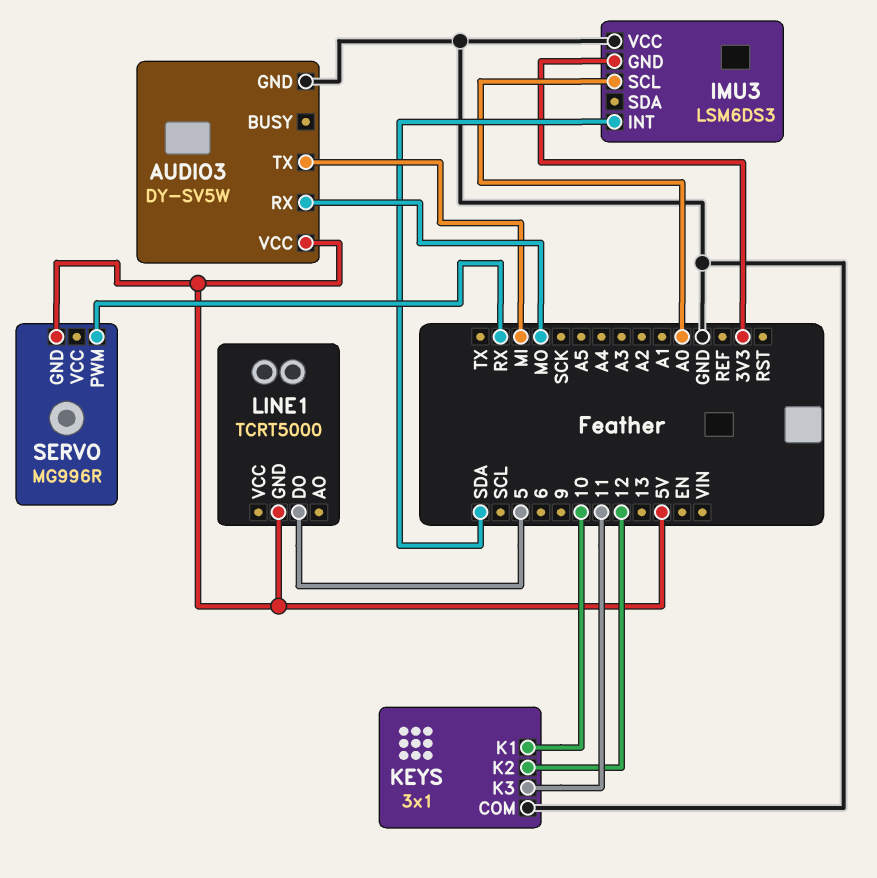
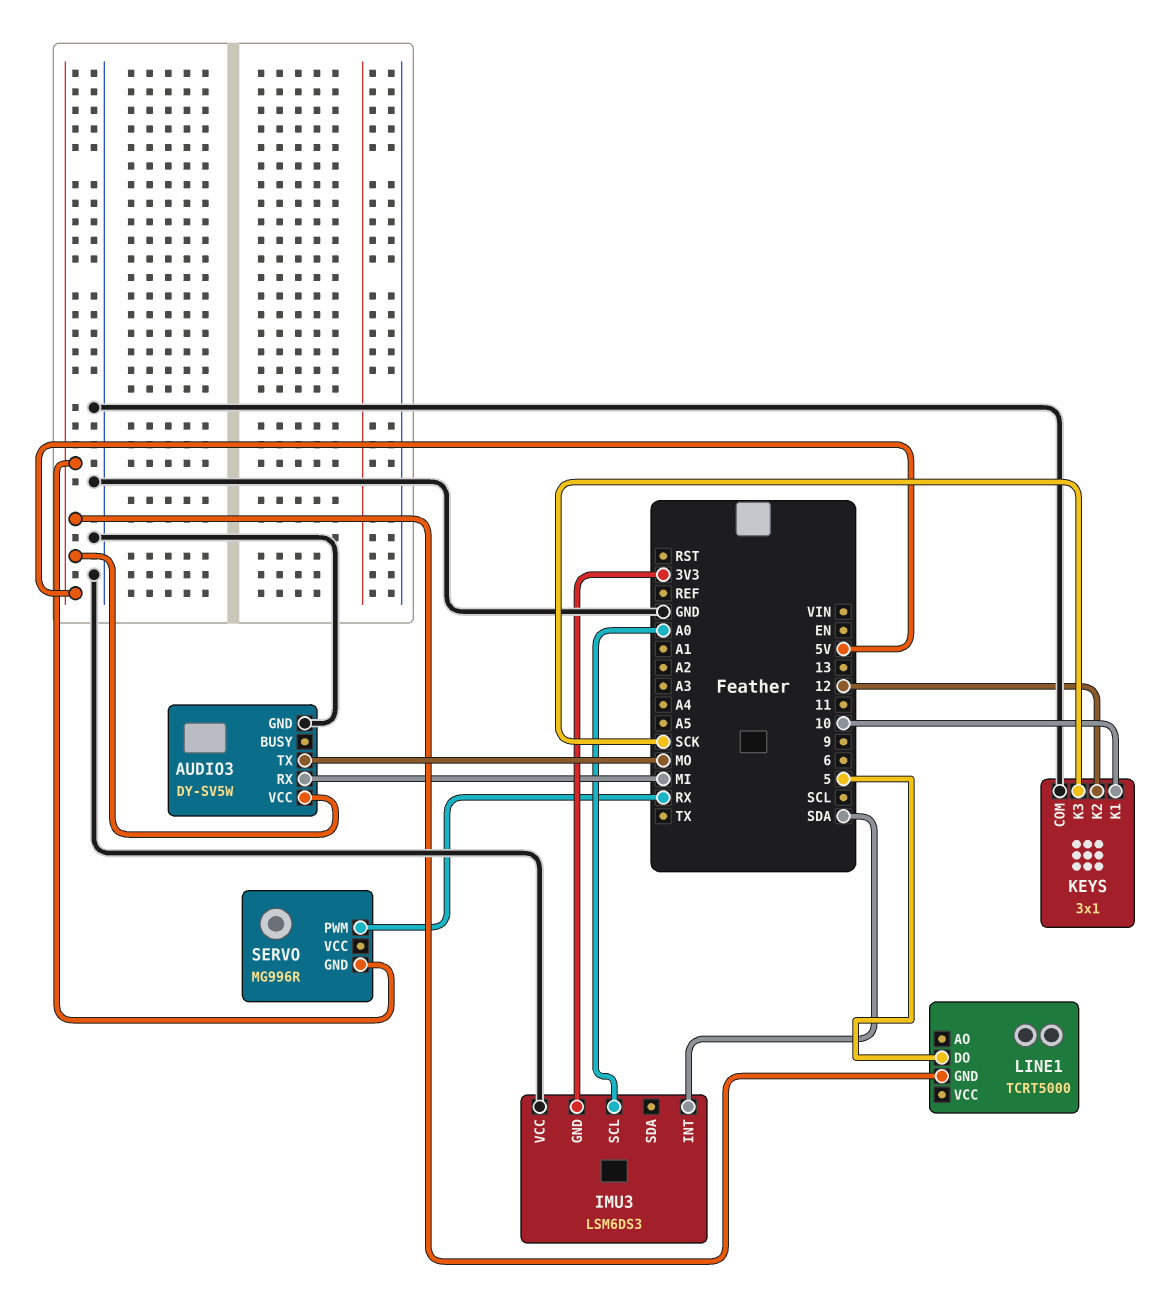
AUDIO3 pin RX: MO -> MI
AUDIO3 pin TX: MI -> MO
KEYS pin K3: 11 -> SCK

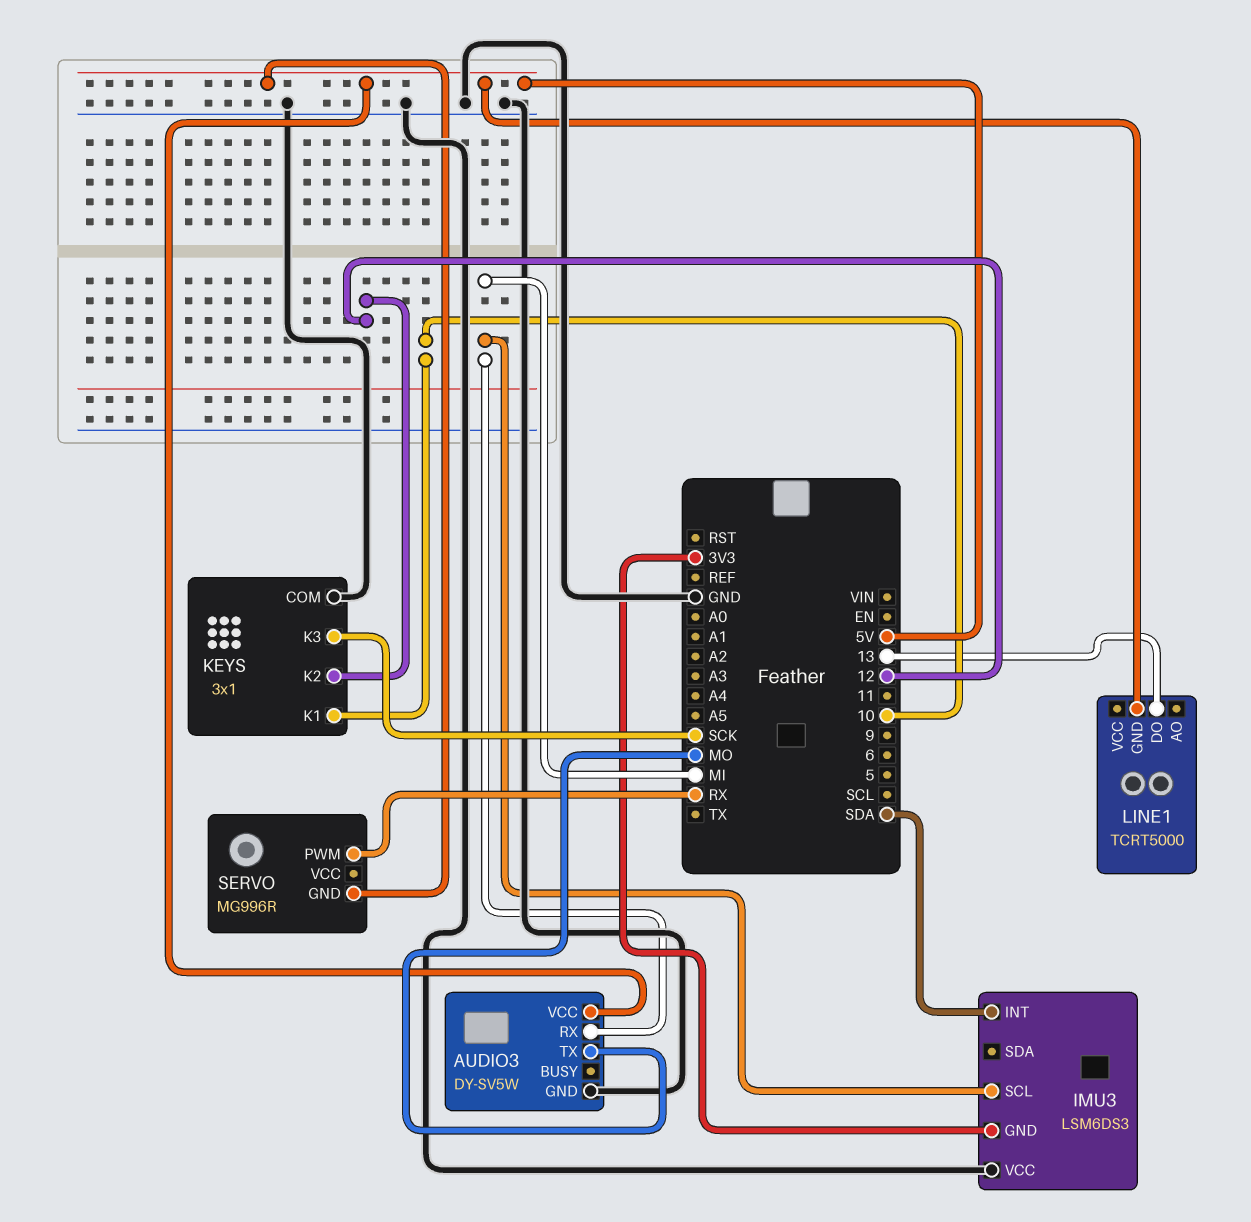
IMU3 pin SCL: A0 -> MI
LINE1 pin DO: 5 -> 13

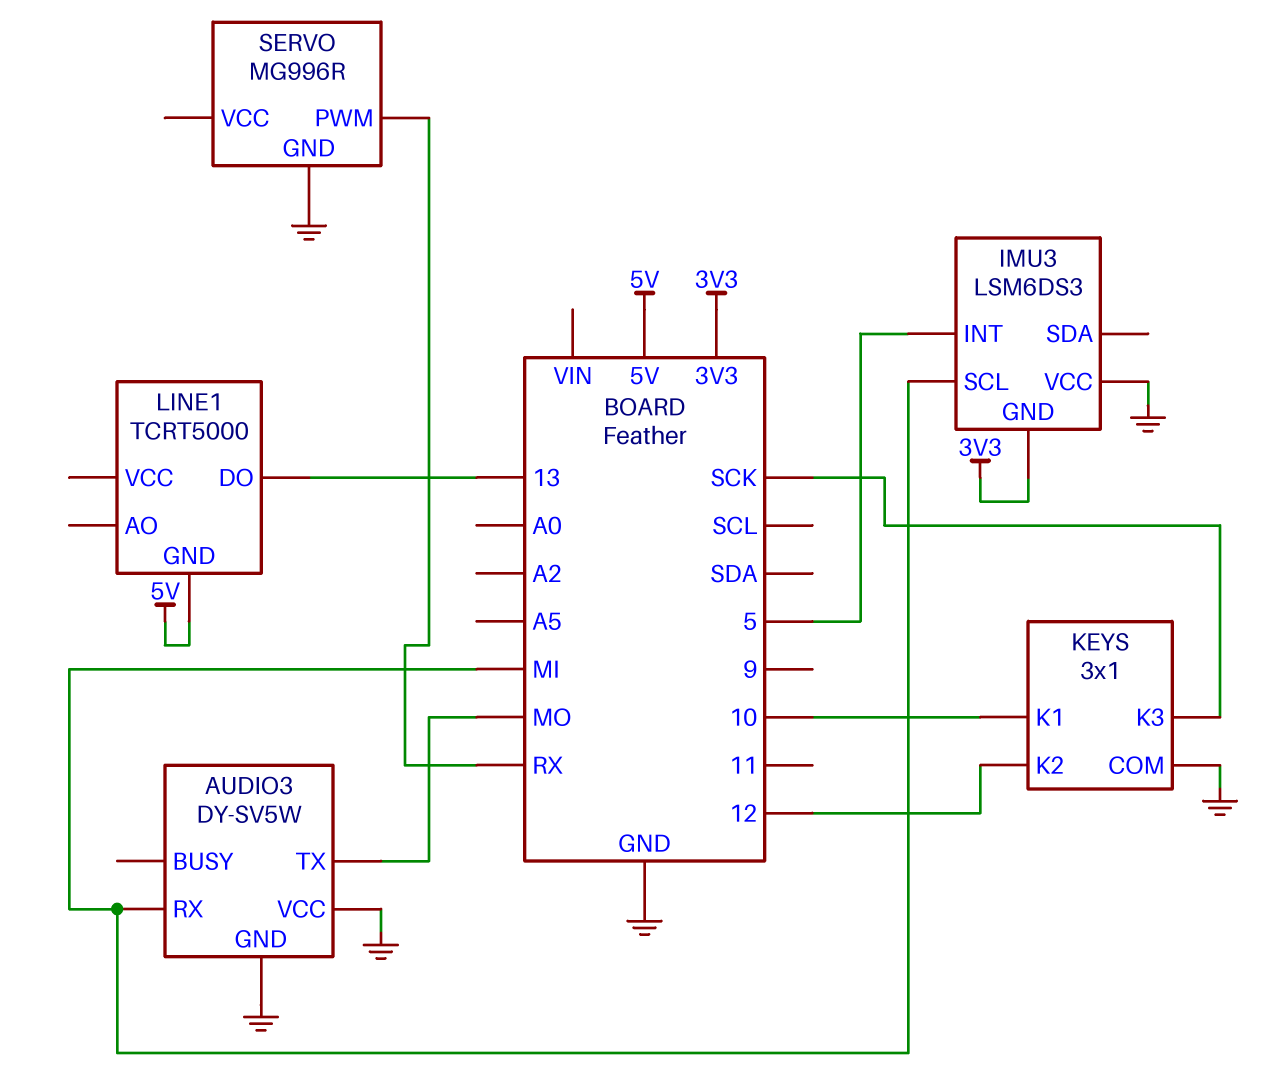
AUDIO3 pin VCC: 5V -> GND
IMU3 pin INT: SDA -> 5
SERVO pin GND: 5V -> GND

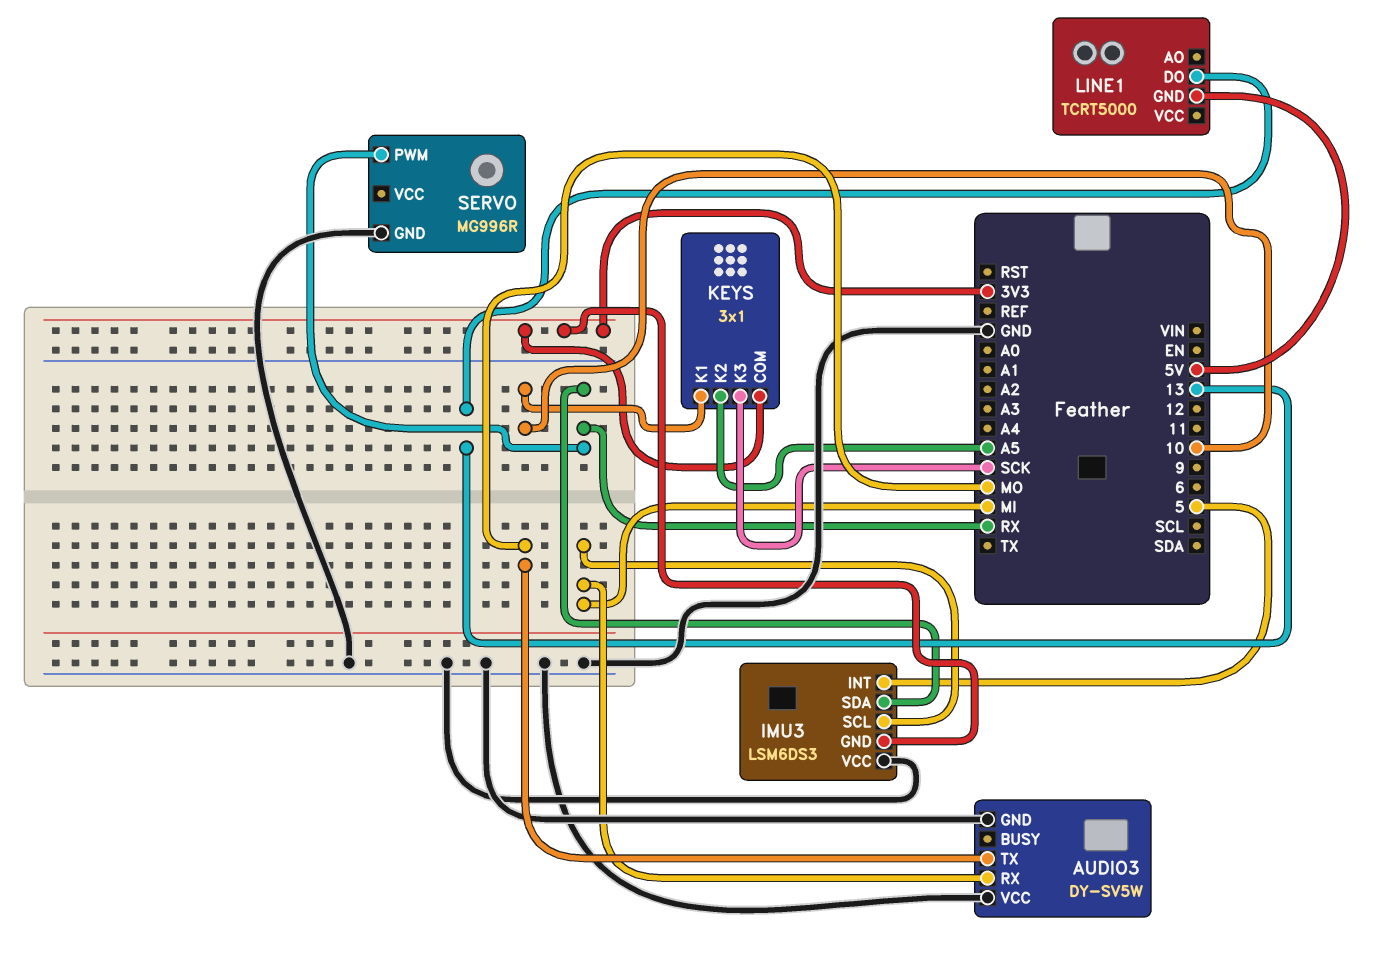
IMU3 pin SDA: none -> RX
KEYS pin COM: GND -> 3V3
KEYS pin K2: 12 -> A5

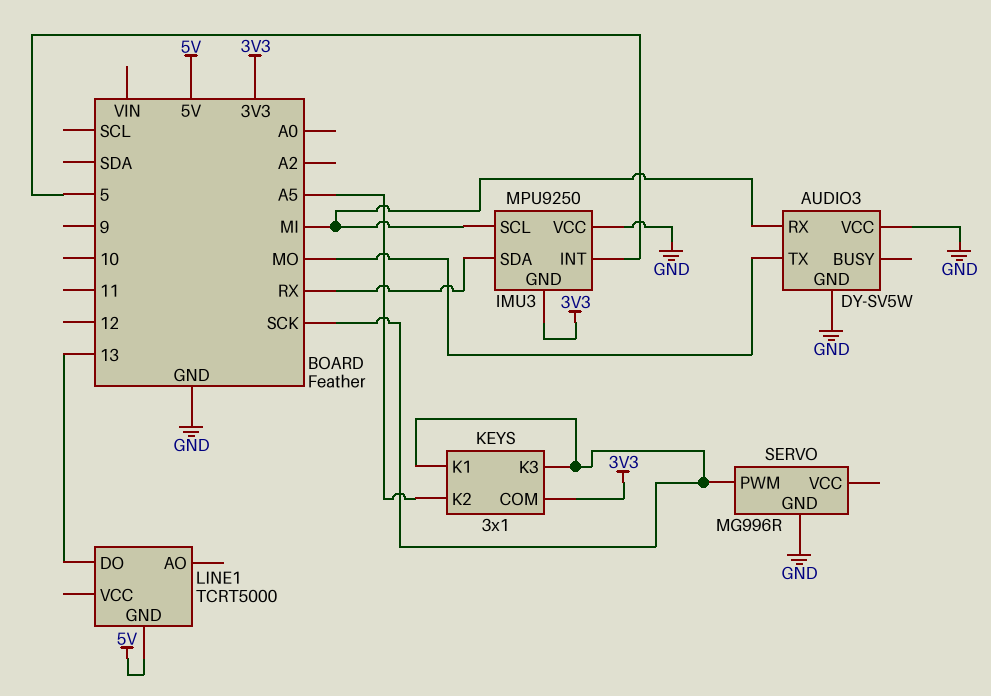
IMU3: LSM6DS3 -> MPU9250
KEYS pin K1: 10 -> SCK
SERVO pin PWM: RX -> SCK

